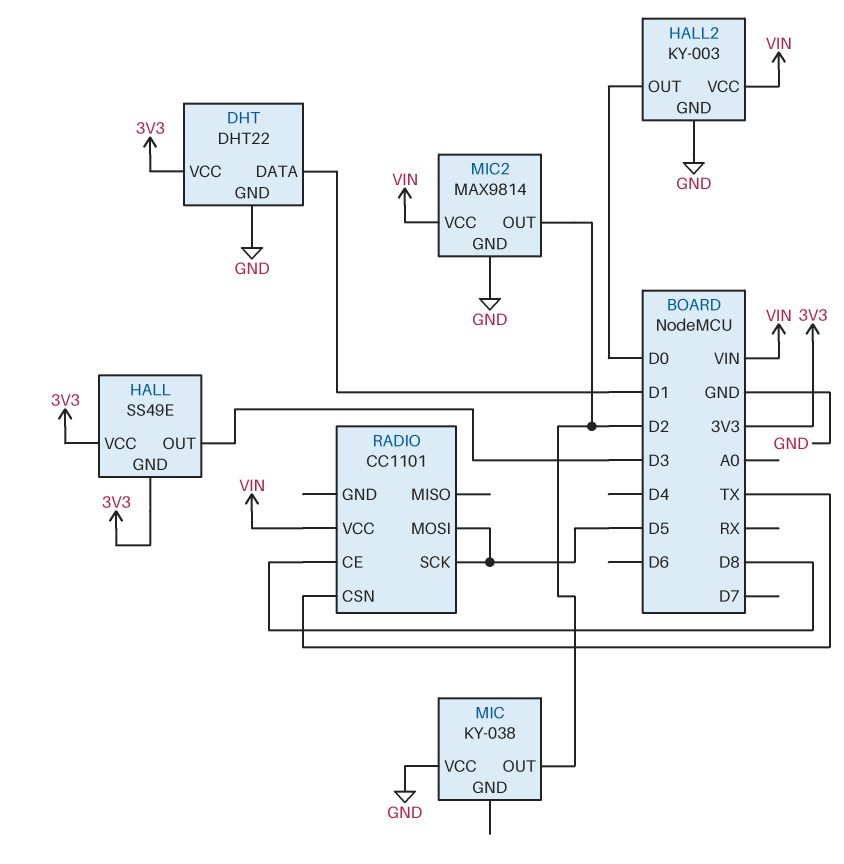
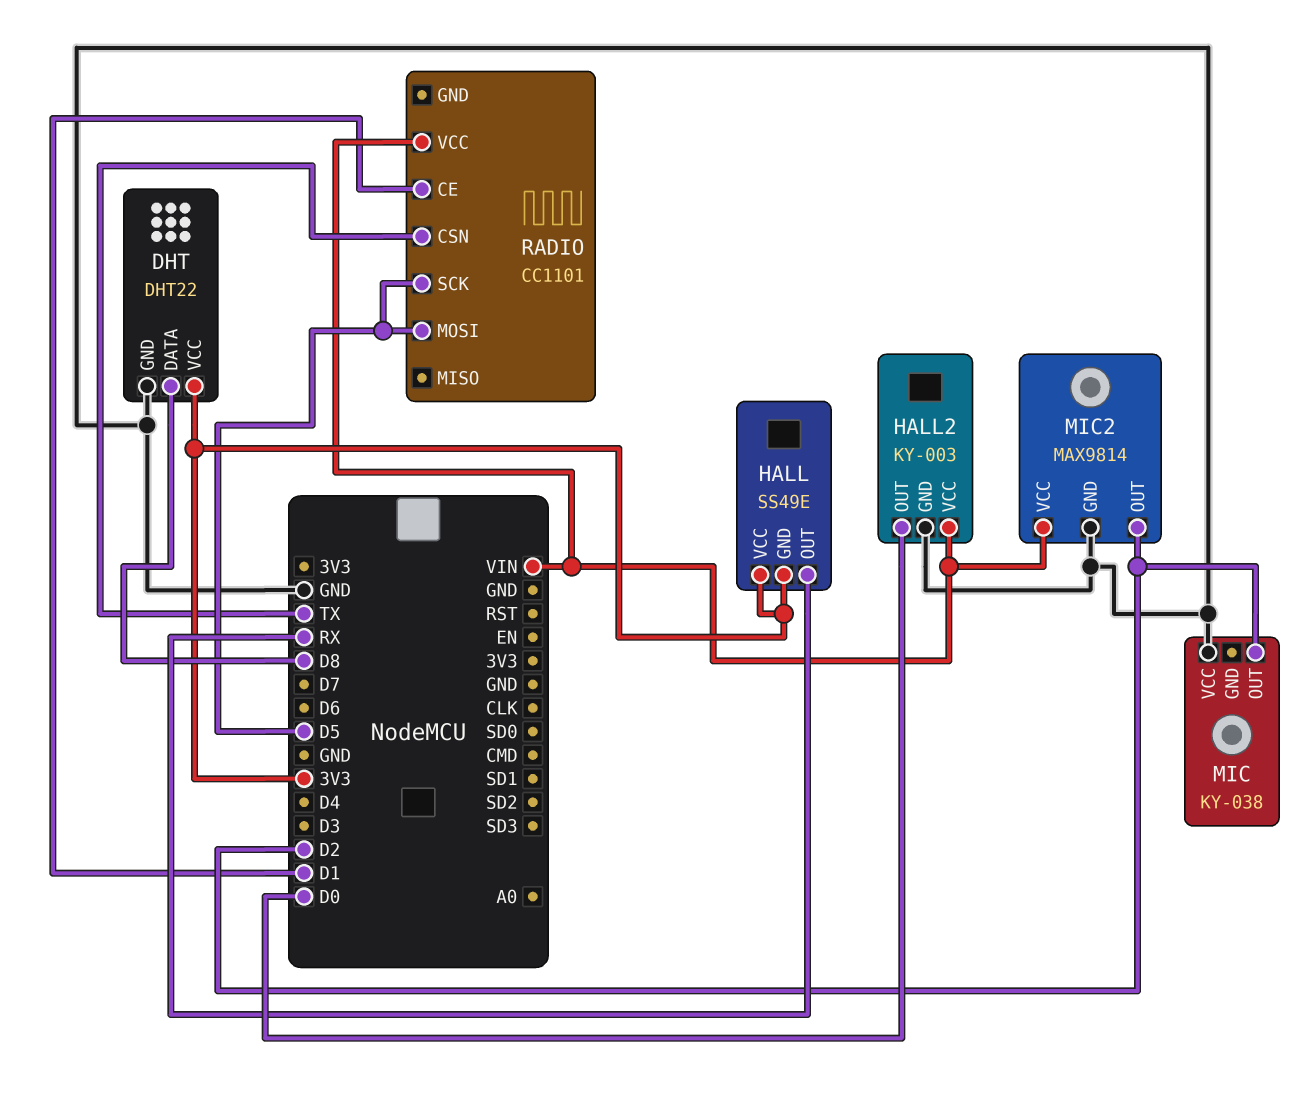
DHT pin DATA: D1 -> D8
HALL pin OUT: D3 -> RX
RADIO pin CE: D8 -> D1

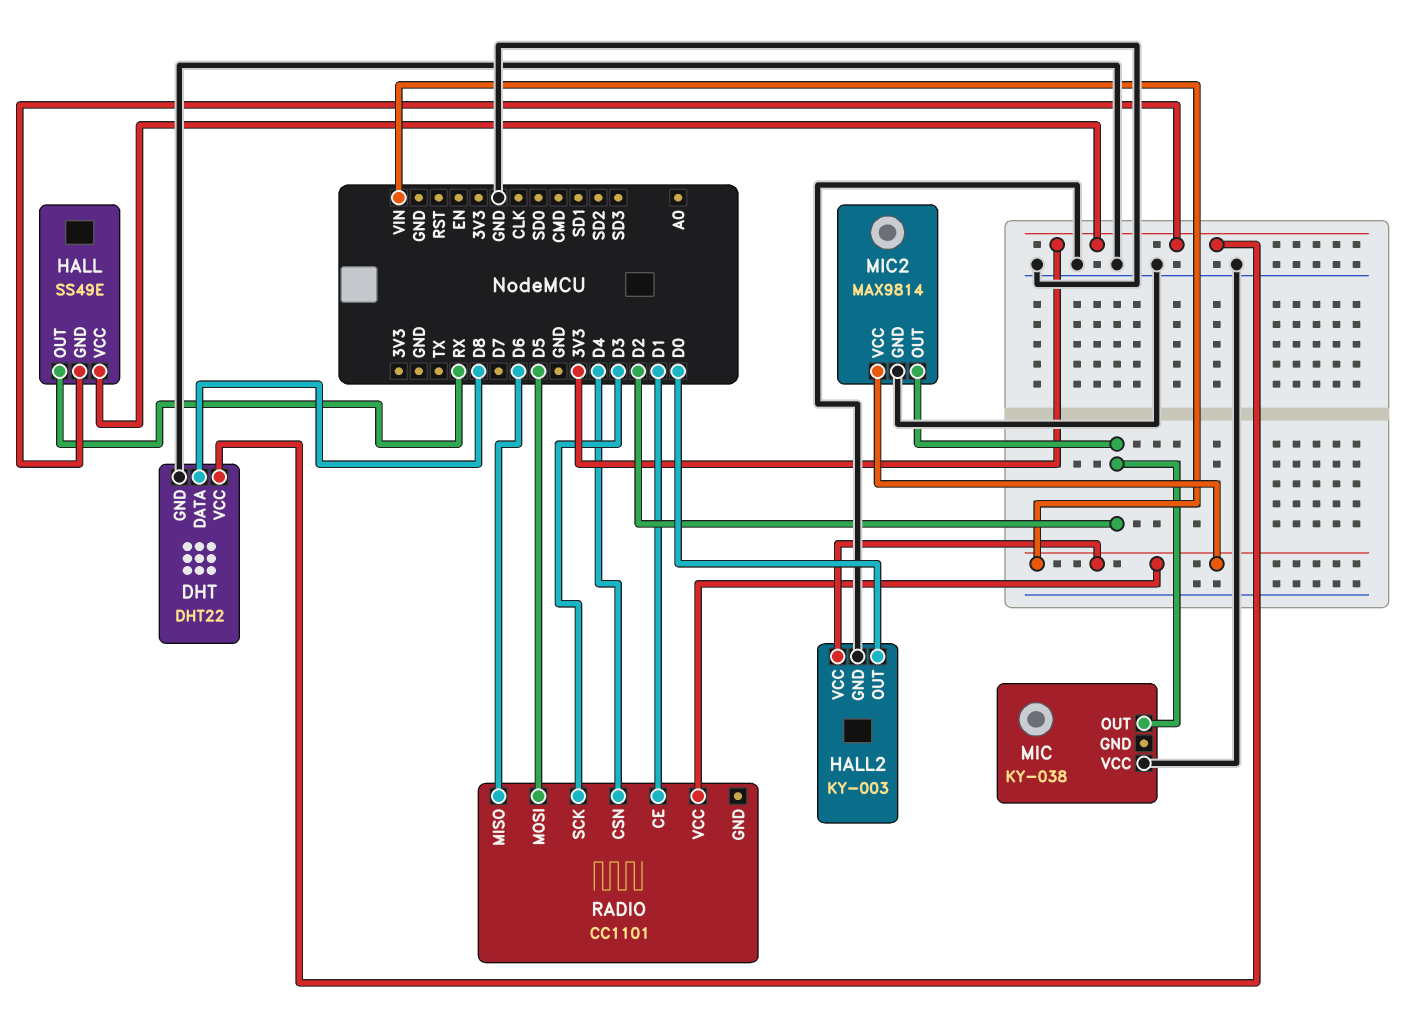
RADIO pin CSN: TX -> D4
RADIO pin MISO: none -> D6
RADIO pin SCK: D5 -> D3

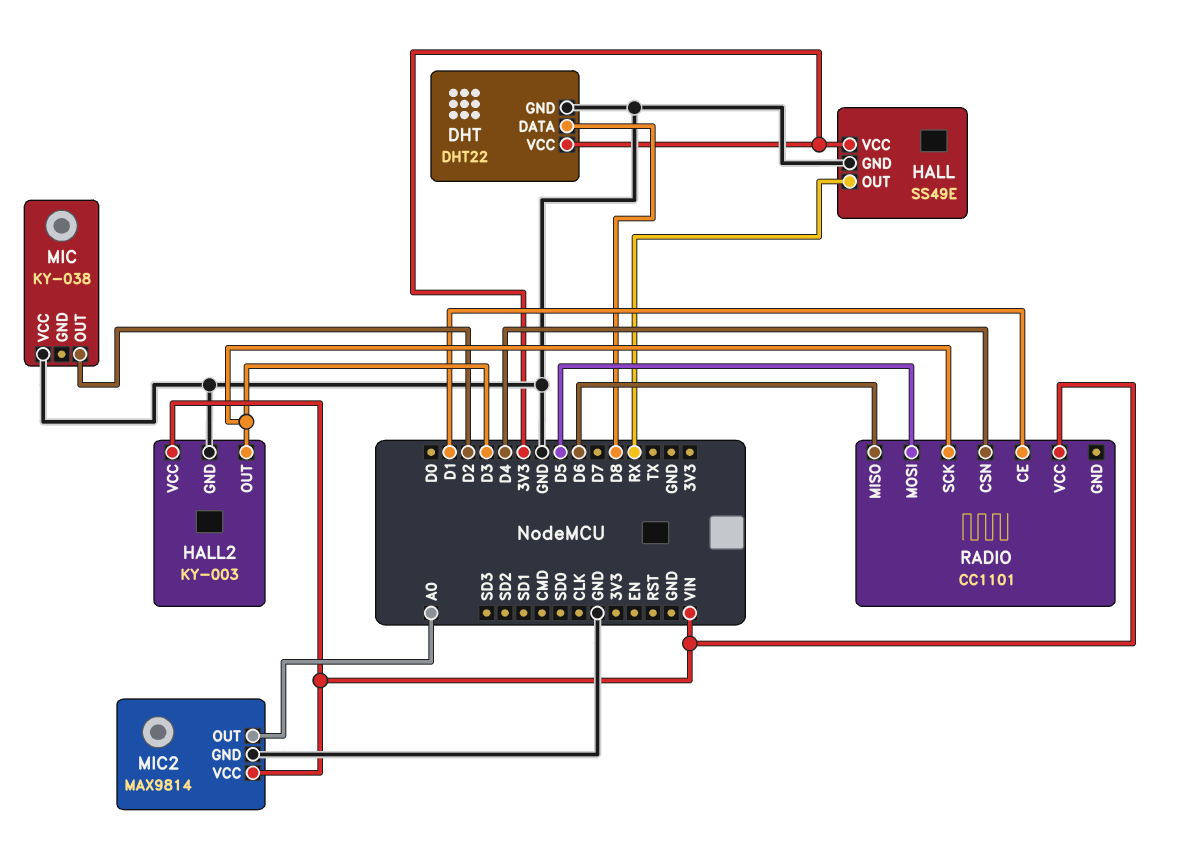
HALL pin GND: 3V3 -> GND
HALL2 pin OUT: D0 -> D3
MIC2 pin OUT: D2 -> A0

